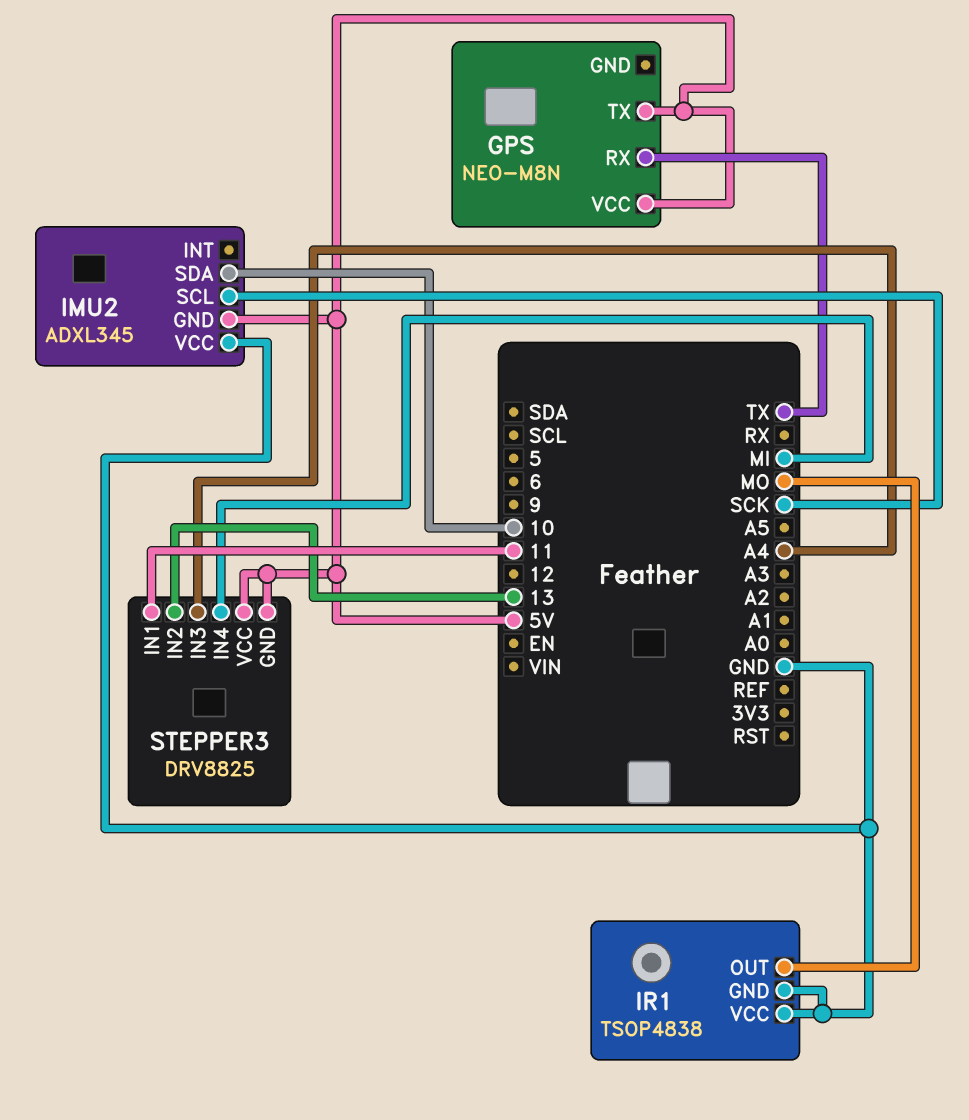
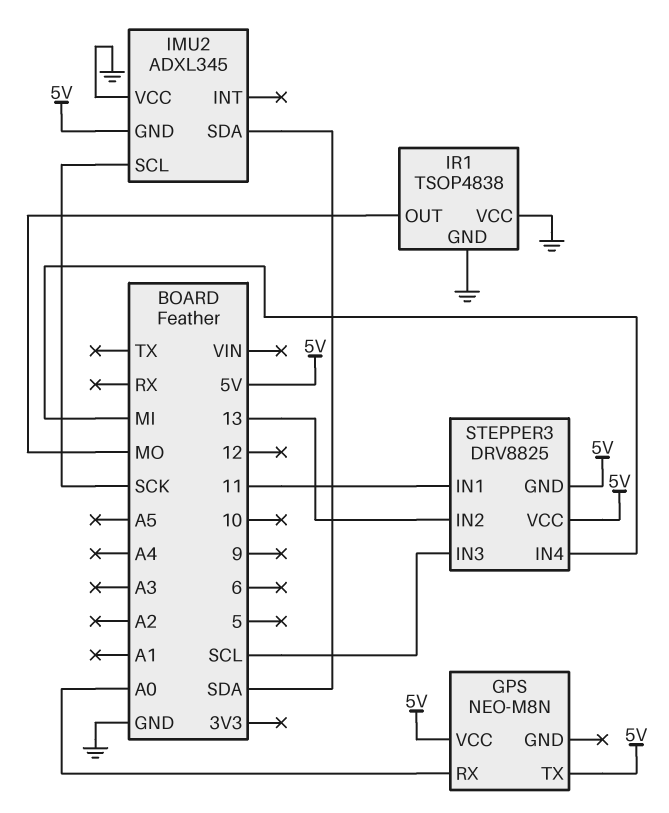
GPS pin RX: TX -> A0
IMU2 pin SDA: 10 -> SDA
STEPPER3 pin IN3: A4 -> SCL

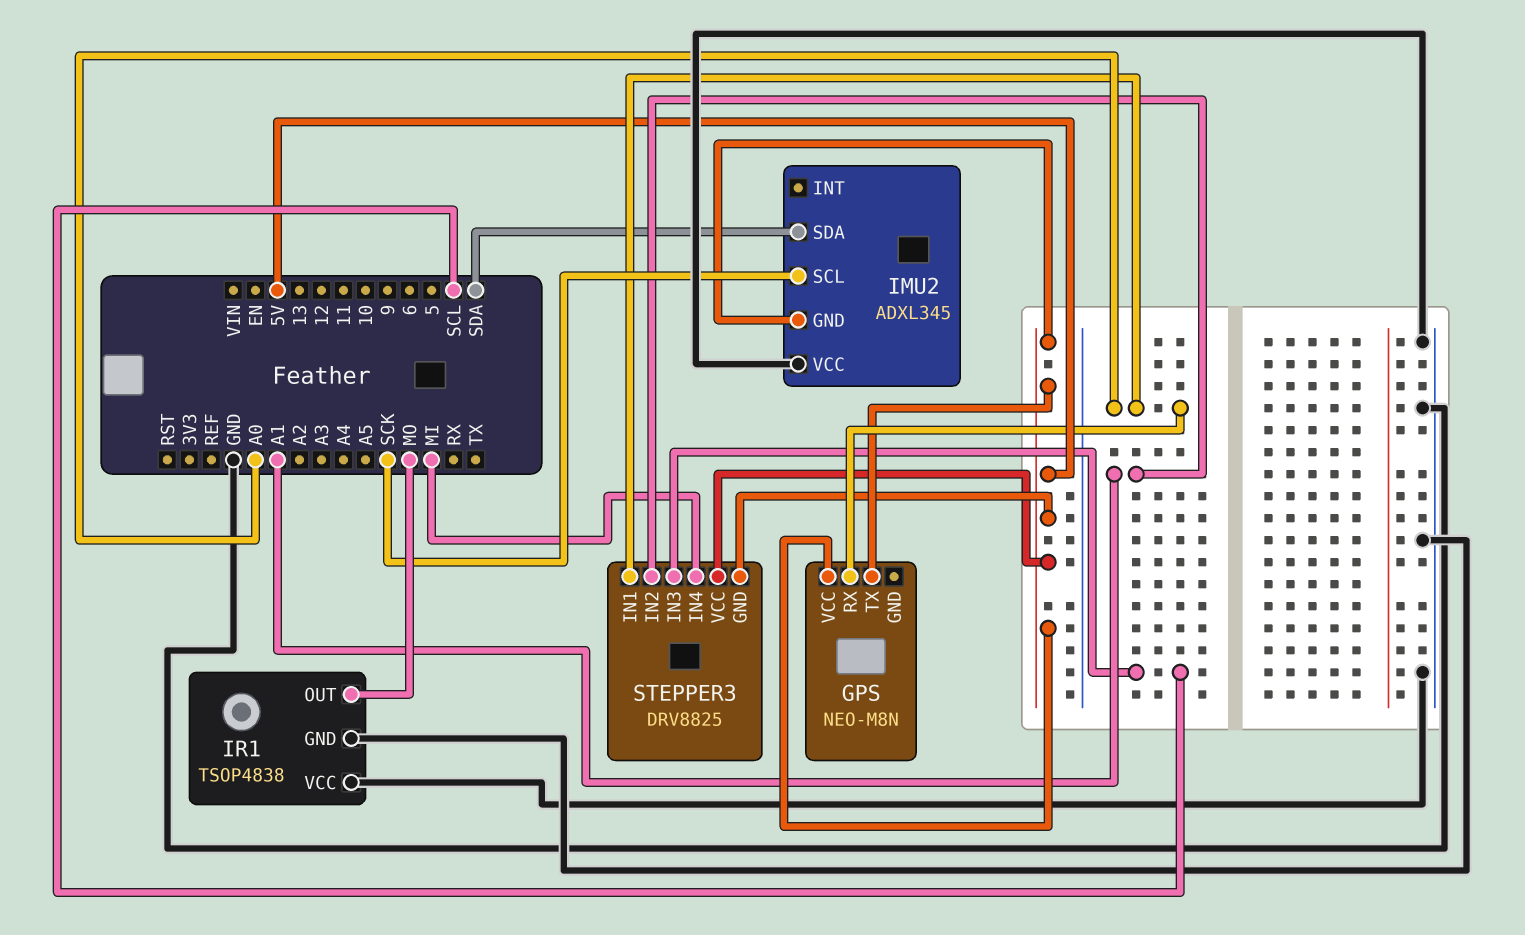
STEPPER3 pin IN1: 11 -> A0
STEPPER3 pin IN2: 13 -> A1

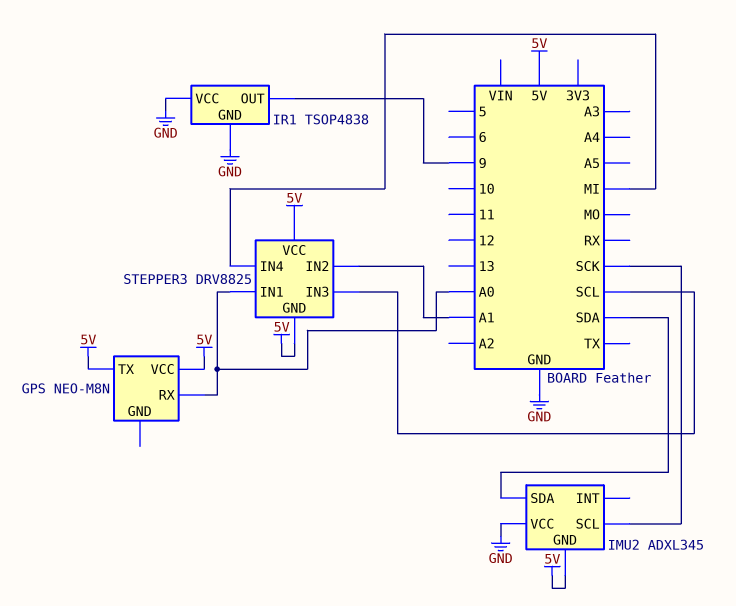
IR1 pin OUT: MO -> 9

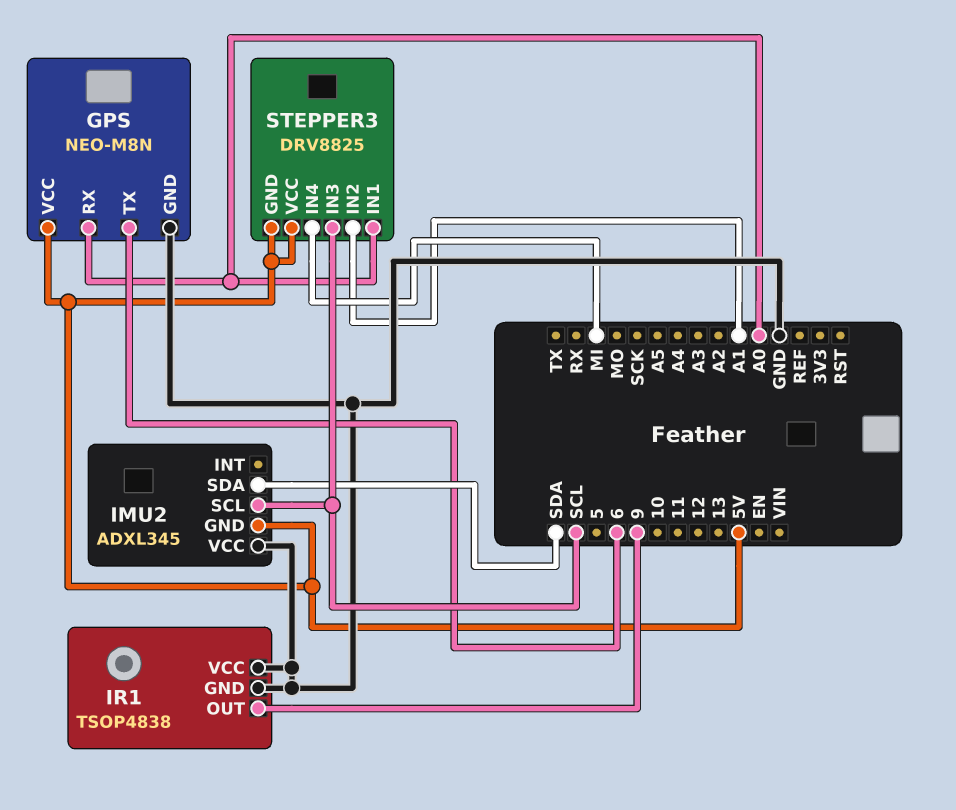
GPS pin GND: none -> GND
GPS pin TX: 5V -> 6
IMU2 pin SCL: SCK -> SCL

